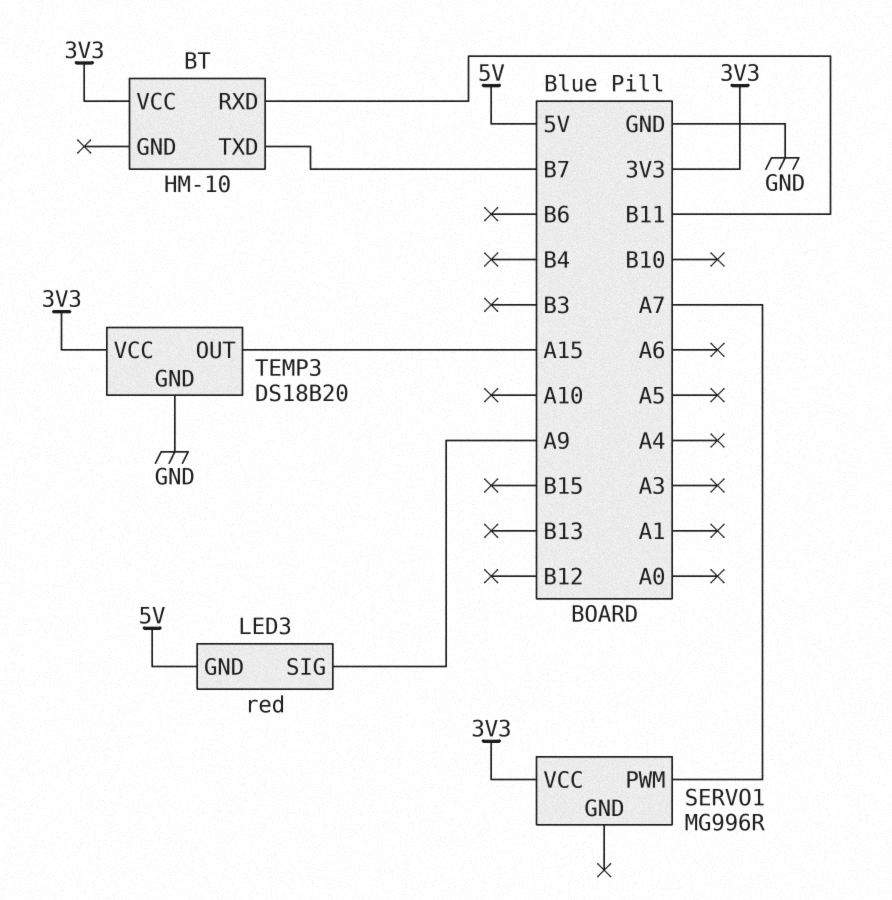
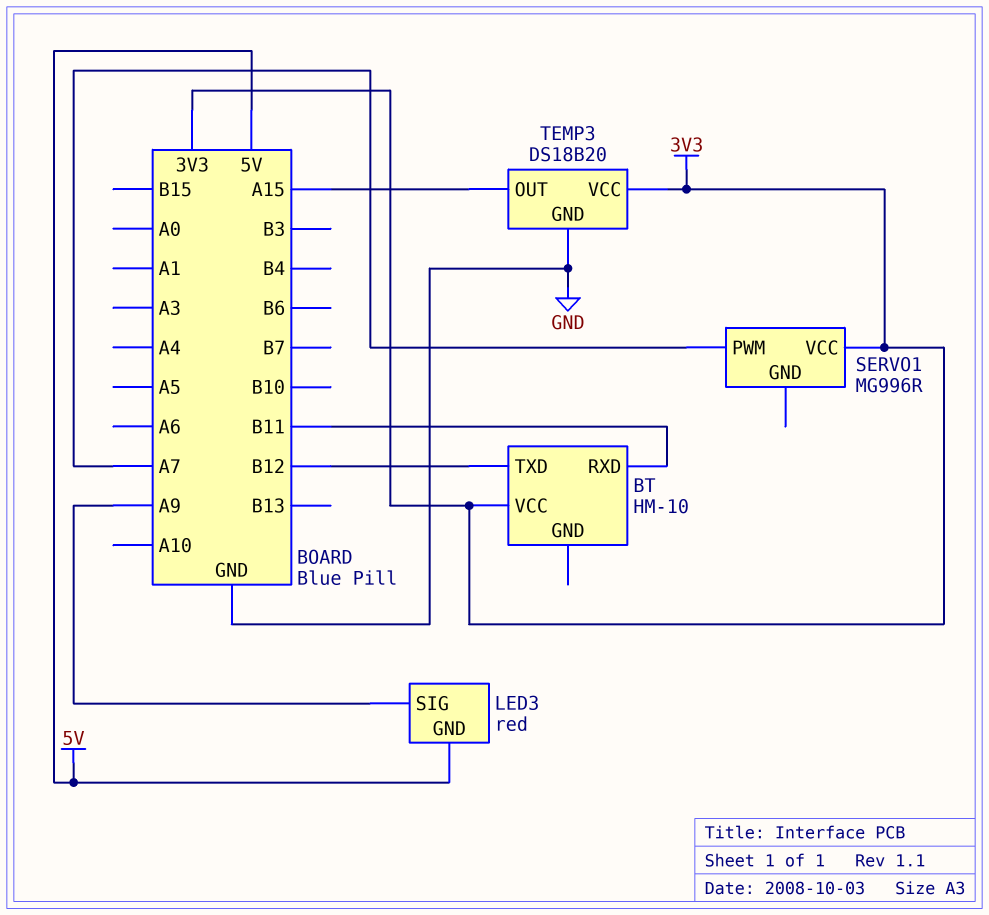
BT pin TXD: B7 -> B12

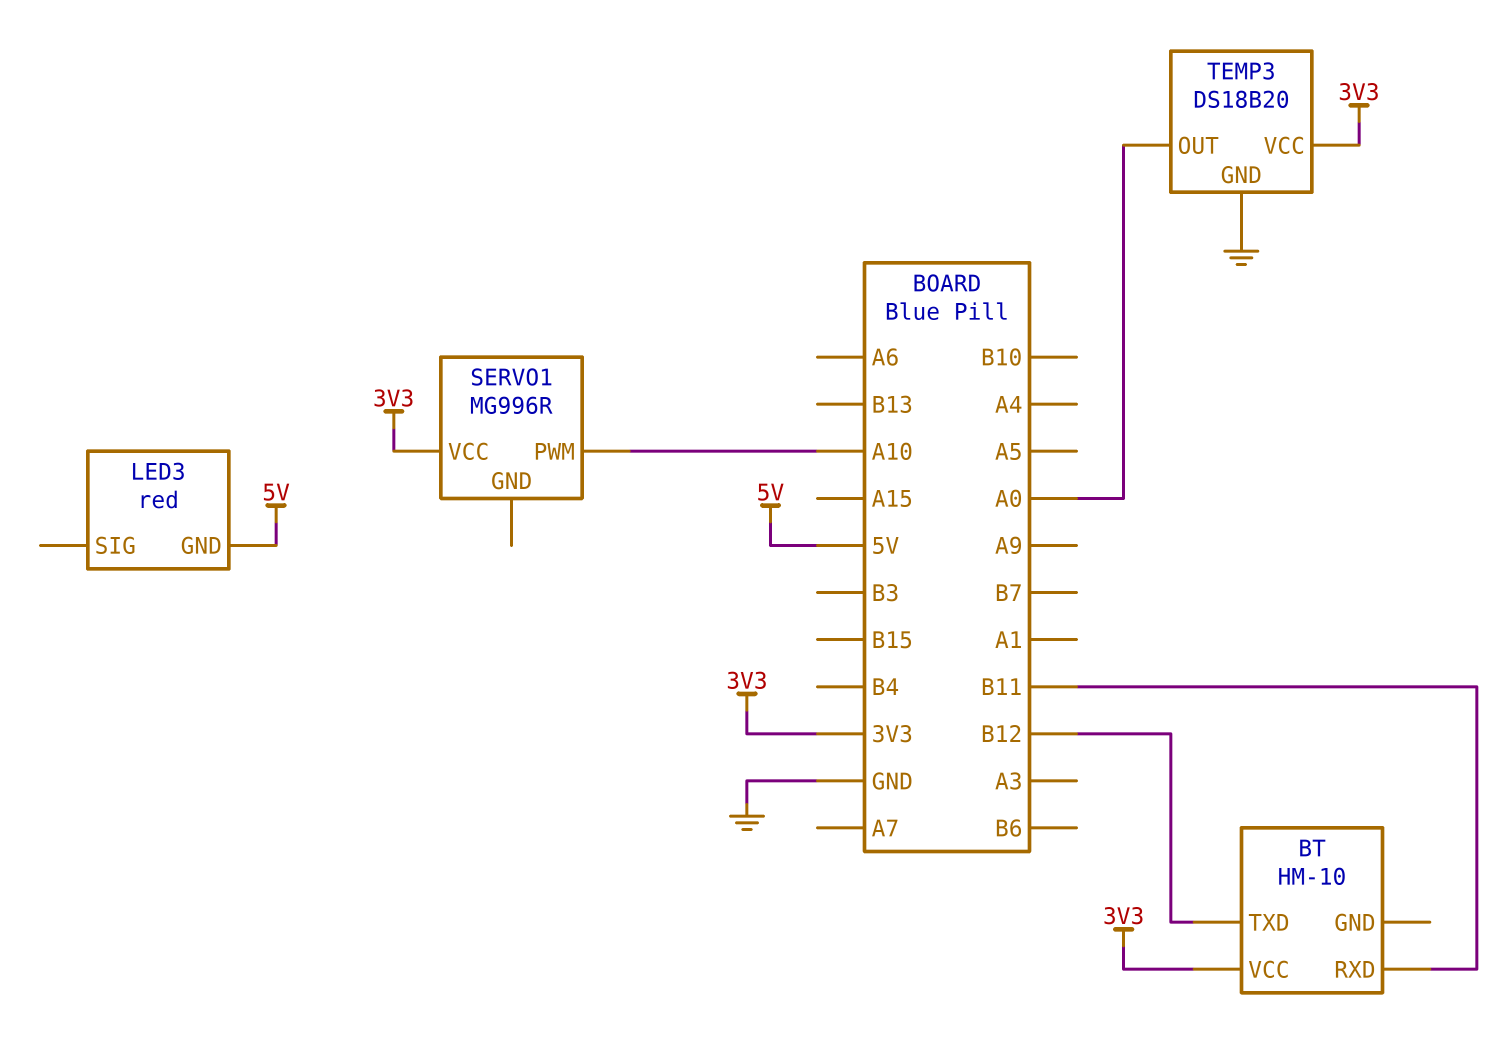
LED3 pin SIG: A9 -> none
SERVO1 pin PWM: A7 -> A10
TEMP3 pin OUT: A15 -> A0

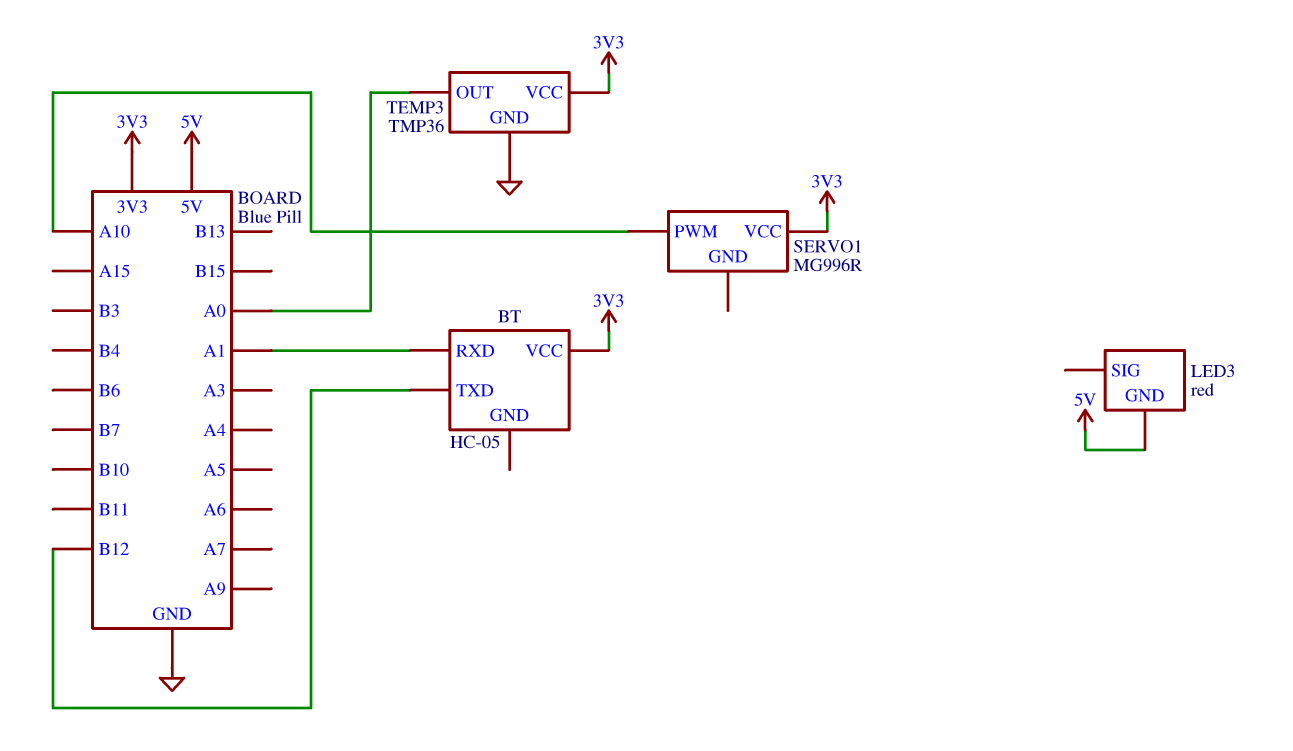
BT: HM-10 -> HC-05
BT pin RXD: B11 -> A1
TEMP3: DS18B20 -> TMP36

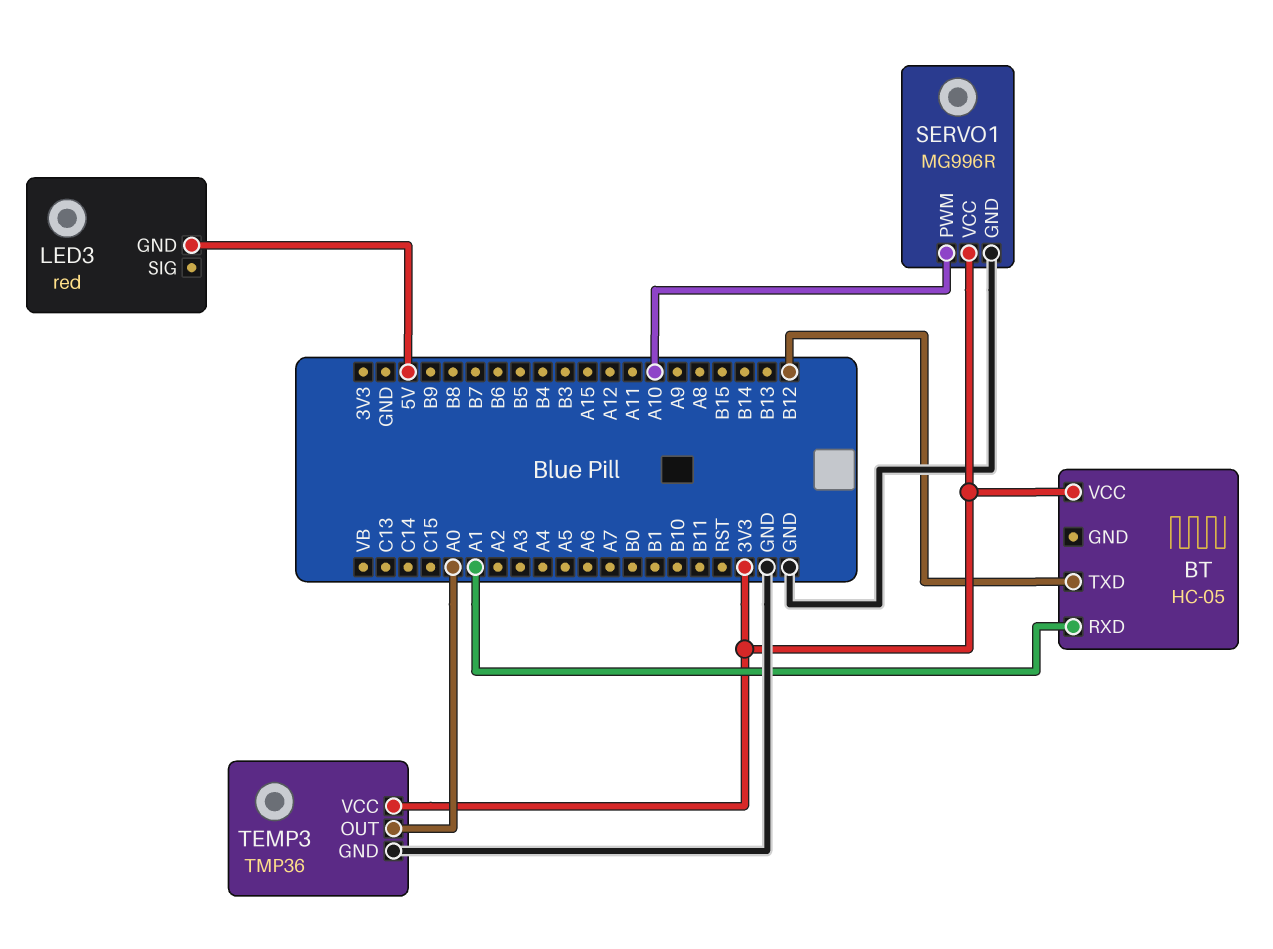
SERVO1 pin GND: none -> GND

